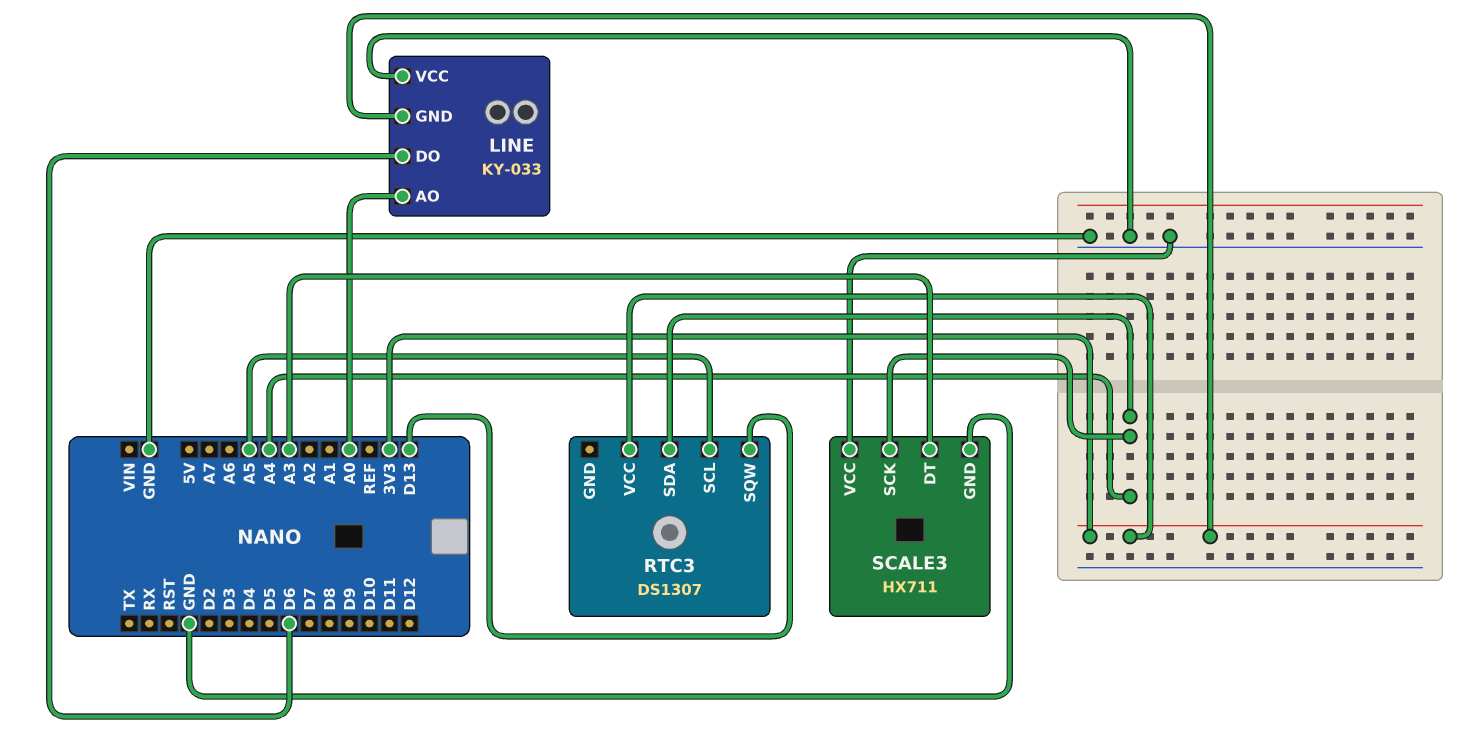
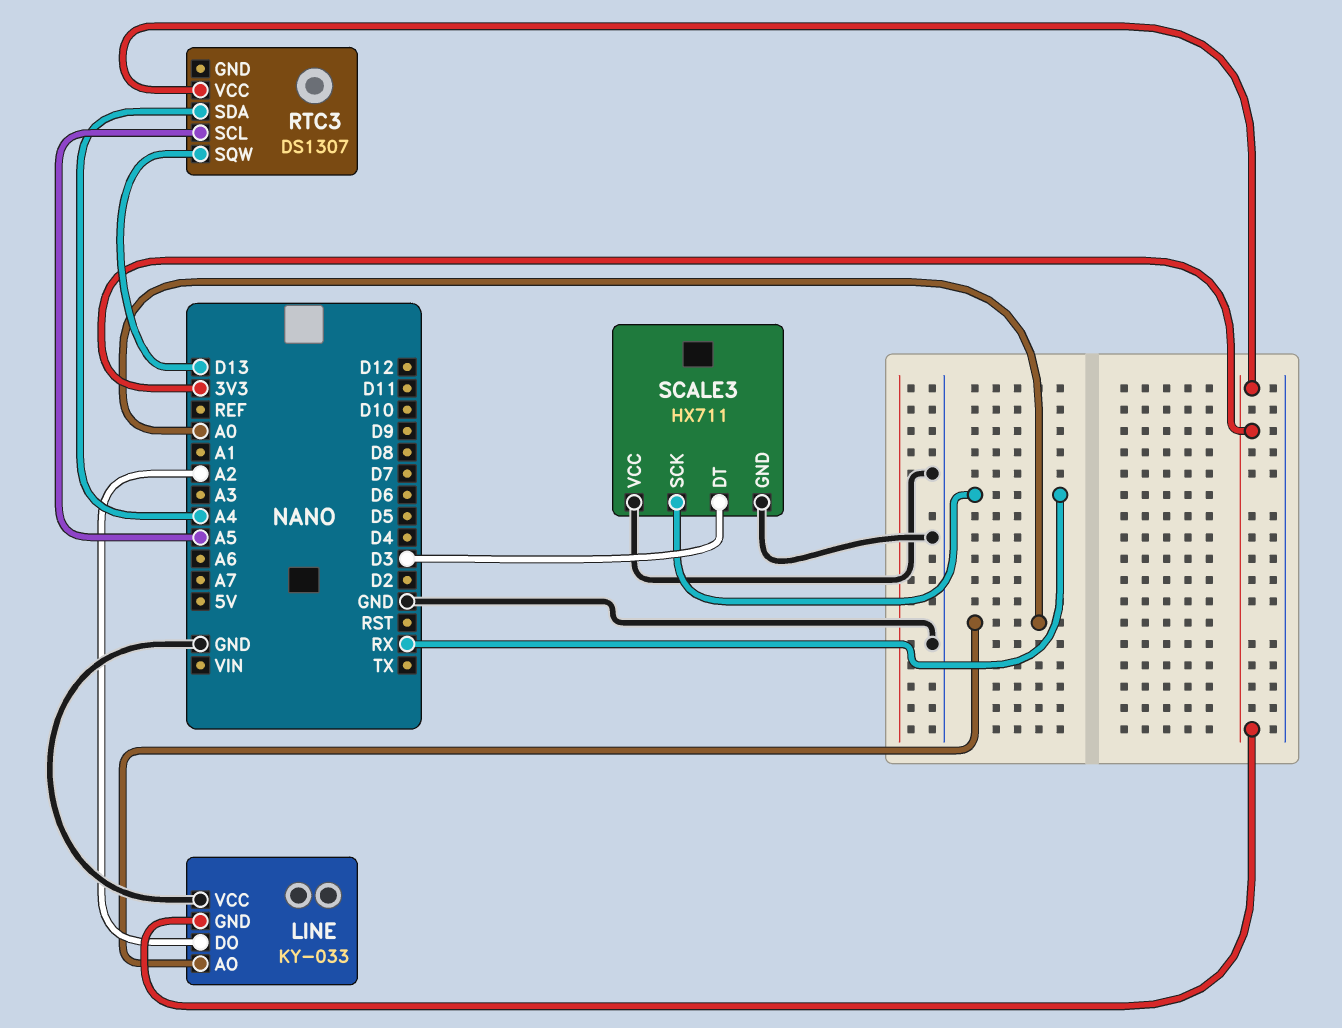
LINE pin DO: D6 -> A2
SCALE3 pin DT: A3 -> D3
SCALE3 pin SCK: A4 -> RX

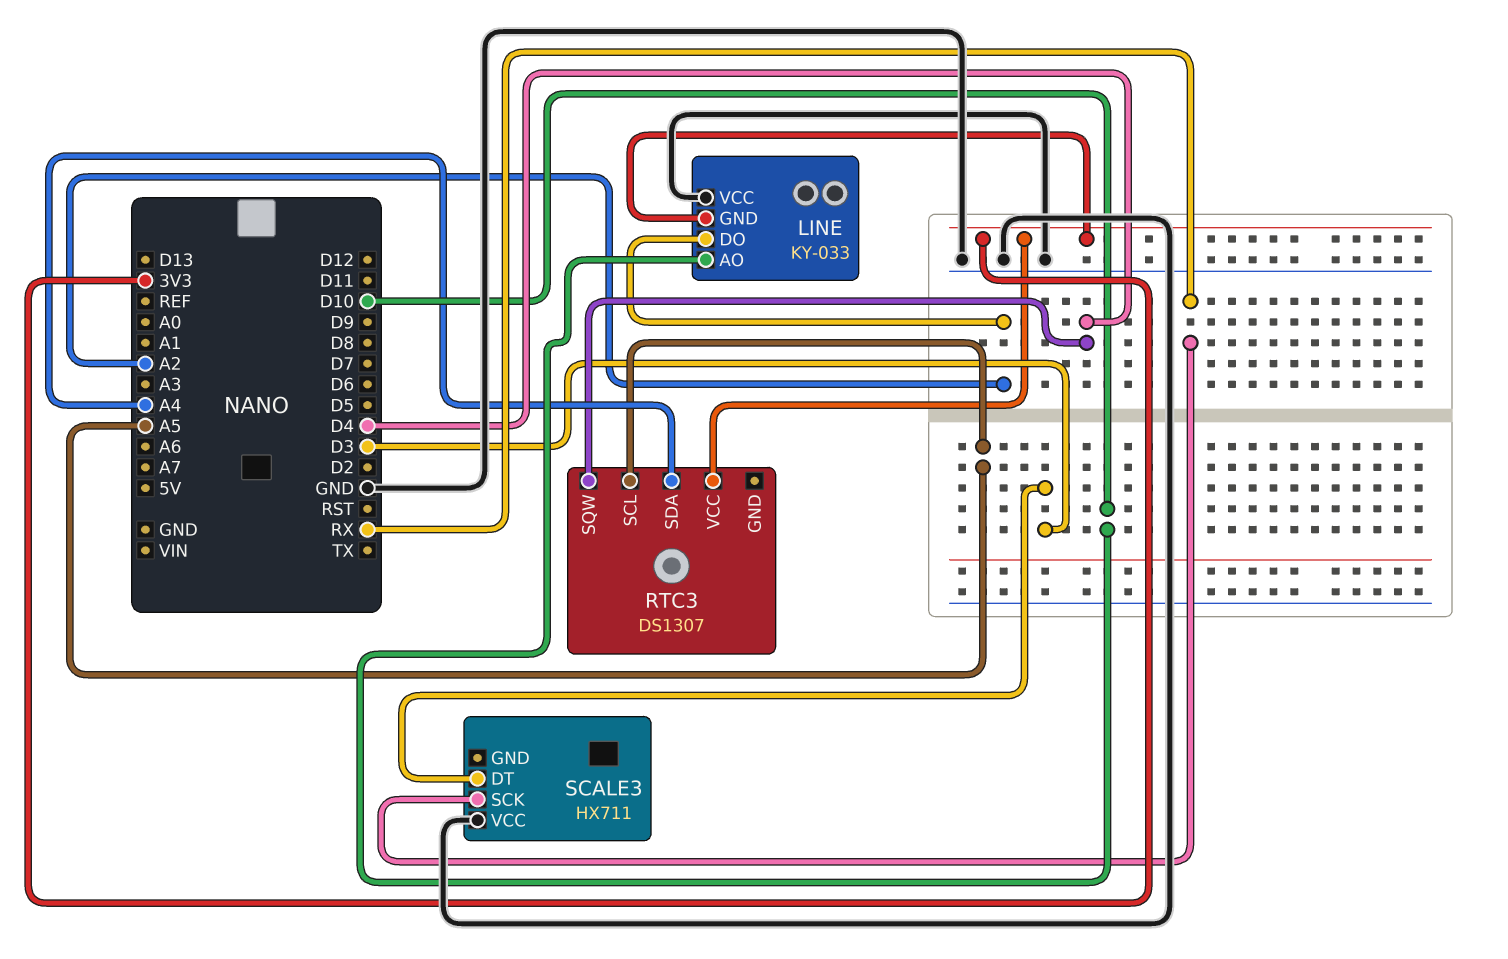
LINE pin AO: A0 -> D10
RTC3 pin SQW: D13 -> D4
SCALE3 pin GND: GND -> none

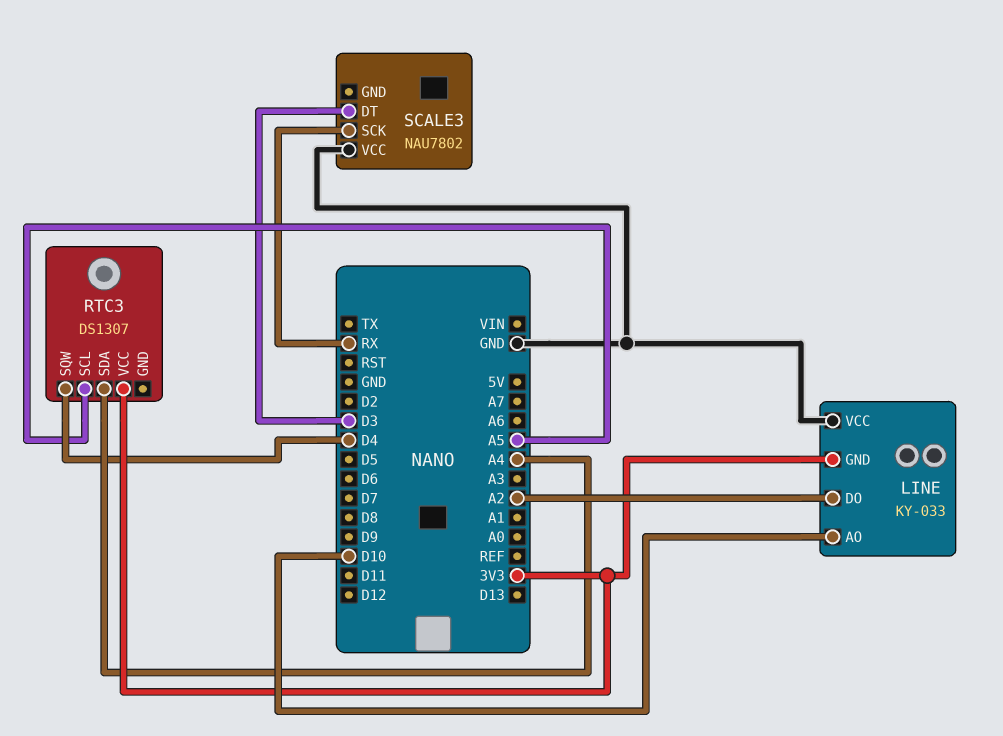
SCALE3: HX711 -> NAU7802

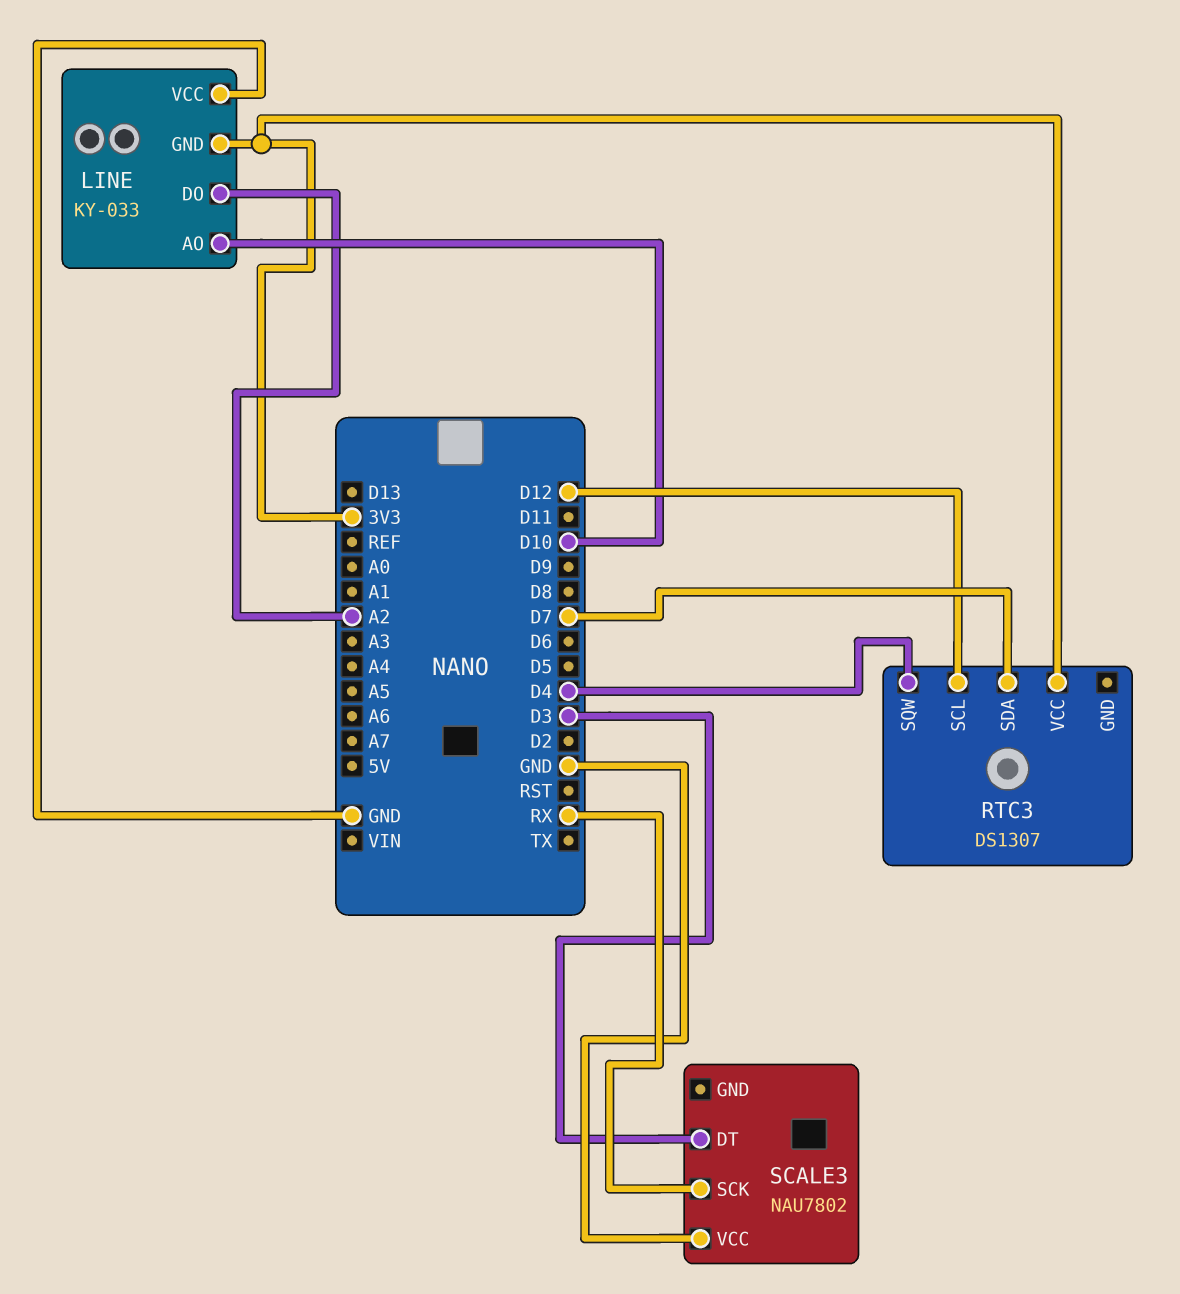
RTC3 pin SCL: A5 -> D12
RTC3 pin SDA: A4 -> D7

